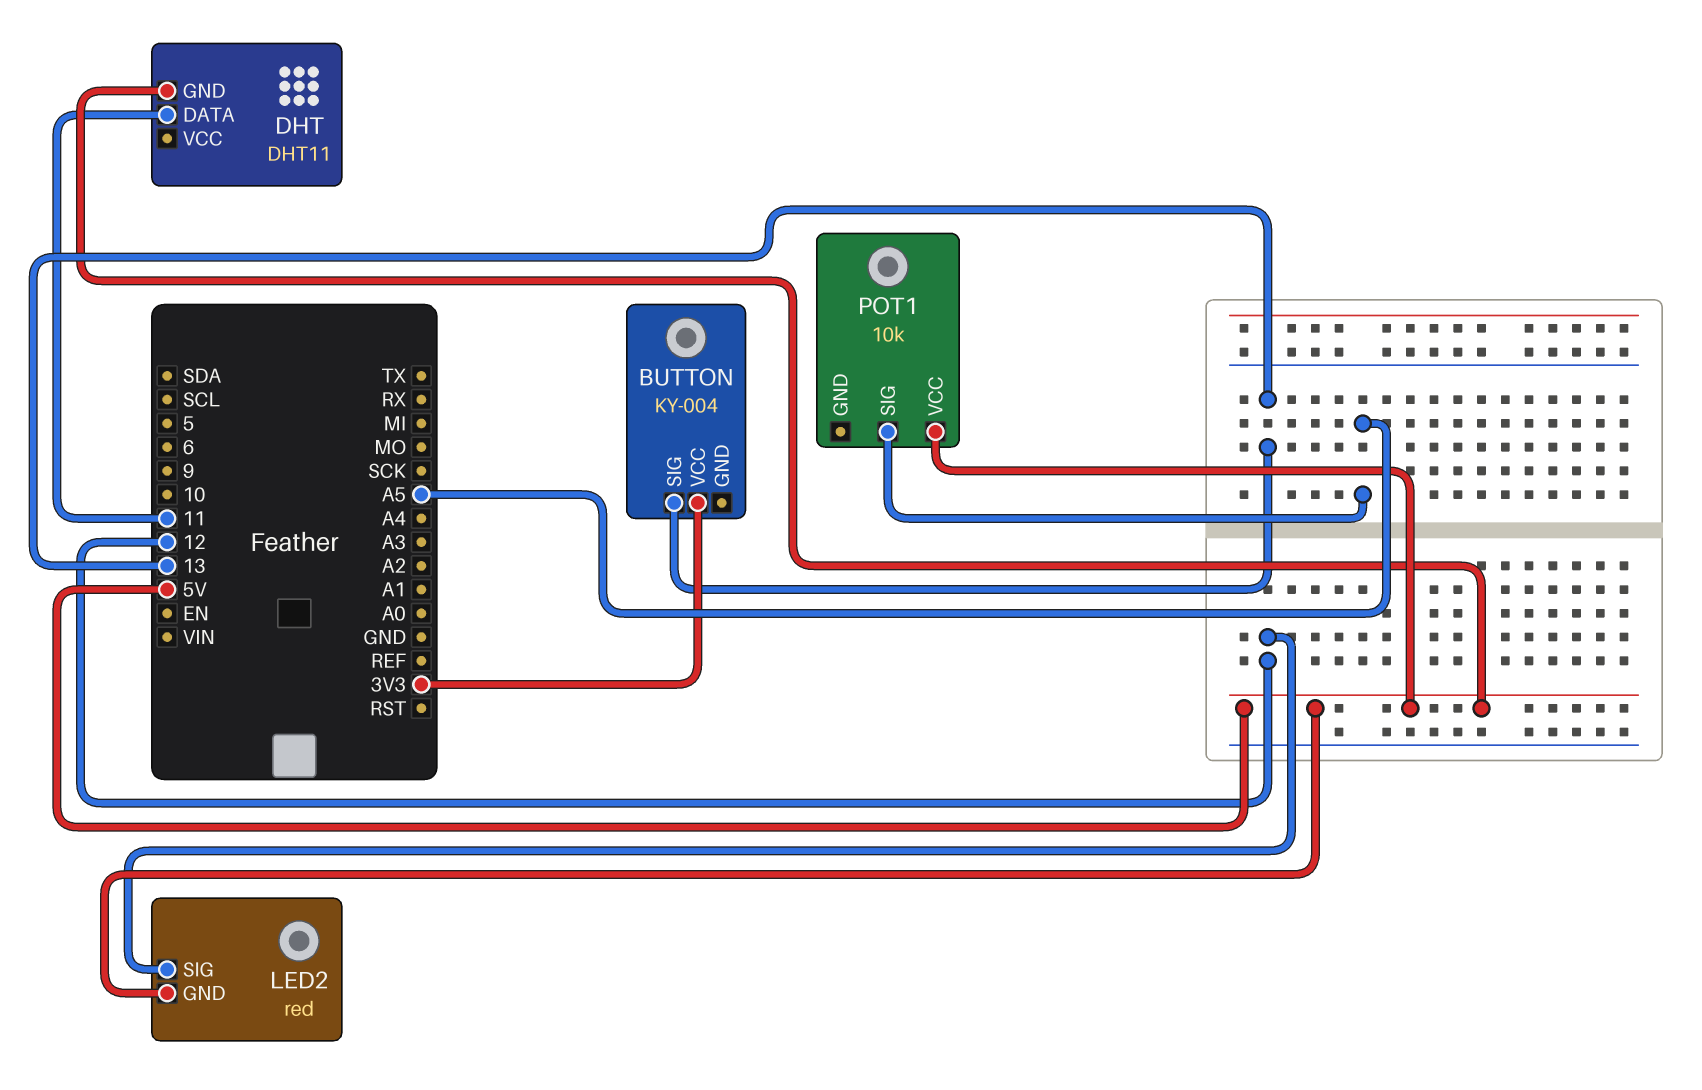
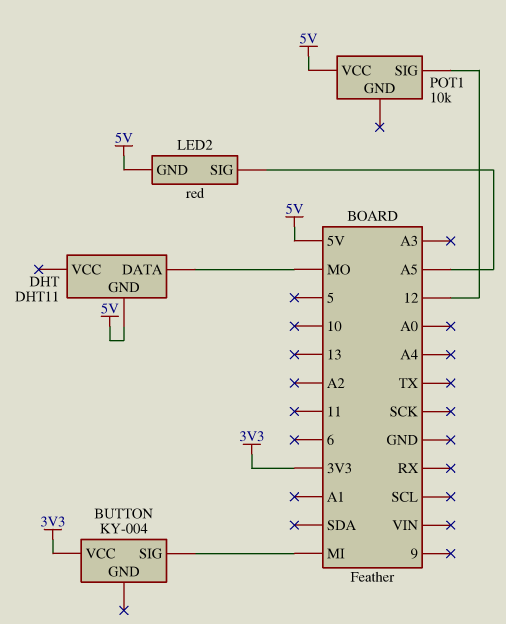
BUTTON pin SIG: 13 -> MI
DHT pin DATA: 11 -> MO
LED2 pin SIG: 12 -> A5
POT1 pin SIG: A5 -> 12

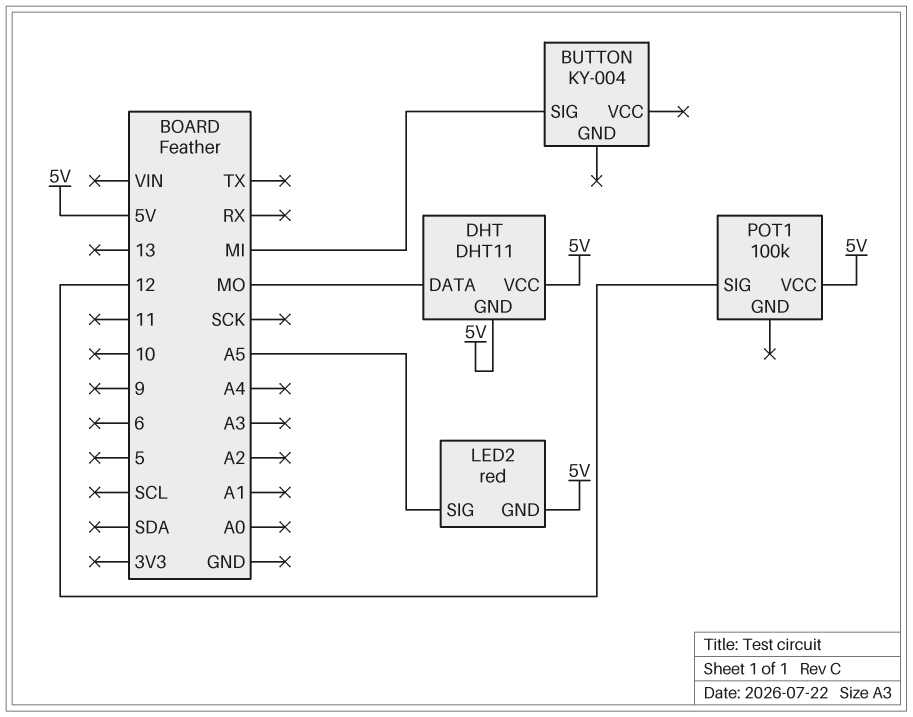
BUTTON pin VCC: 3V3 -> none
DHT pin VCC: none -> 5V
POT1: 10k -> 100k

